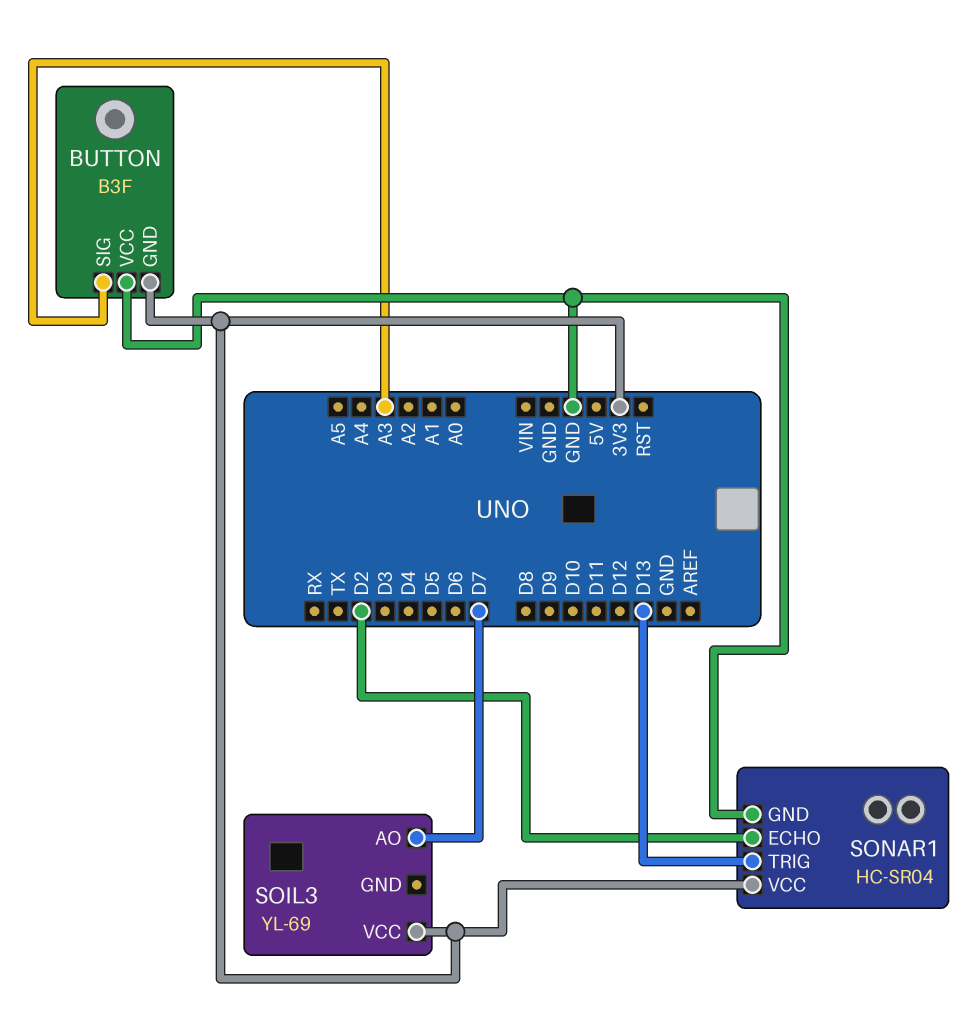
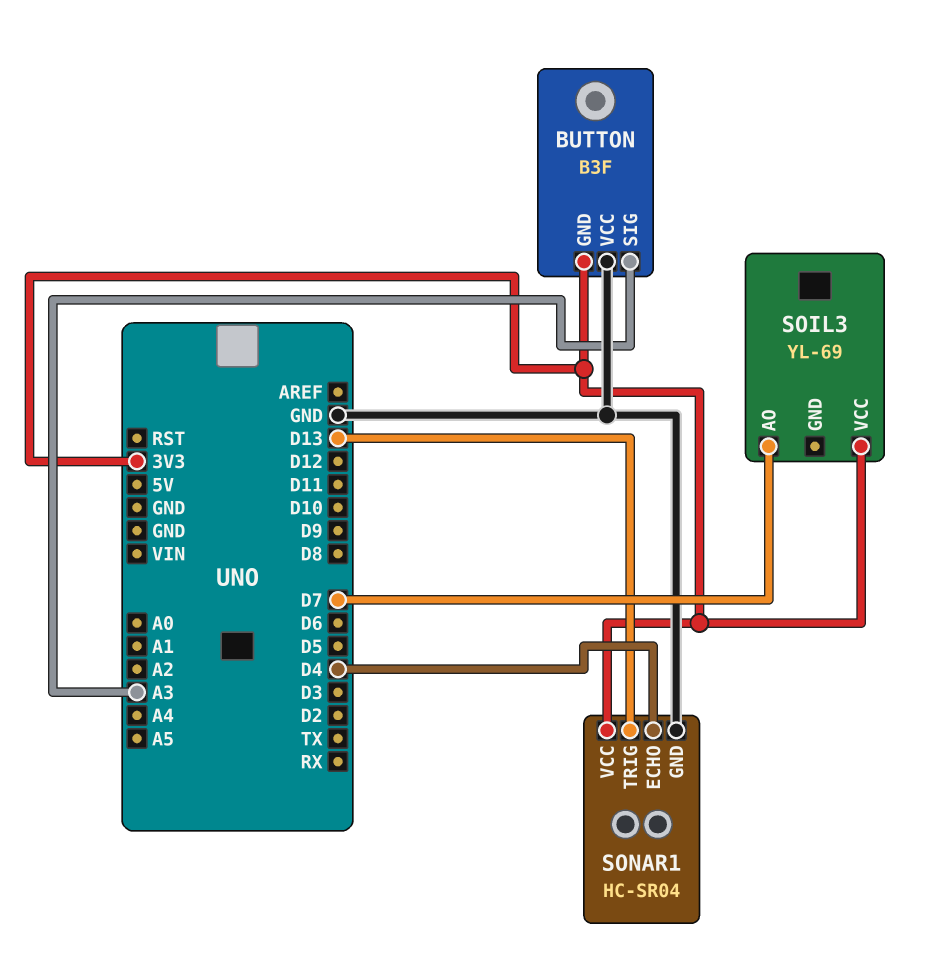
SONAR1 pin ECHO: D2 -> D4

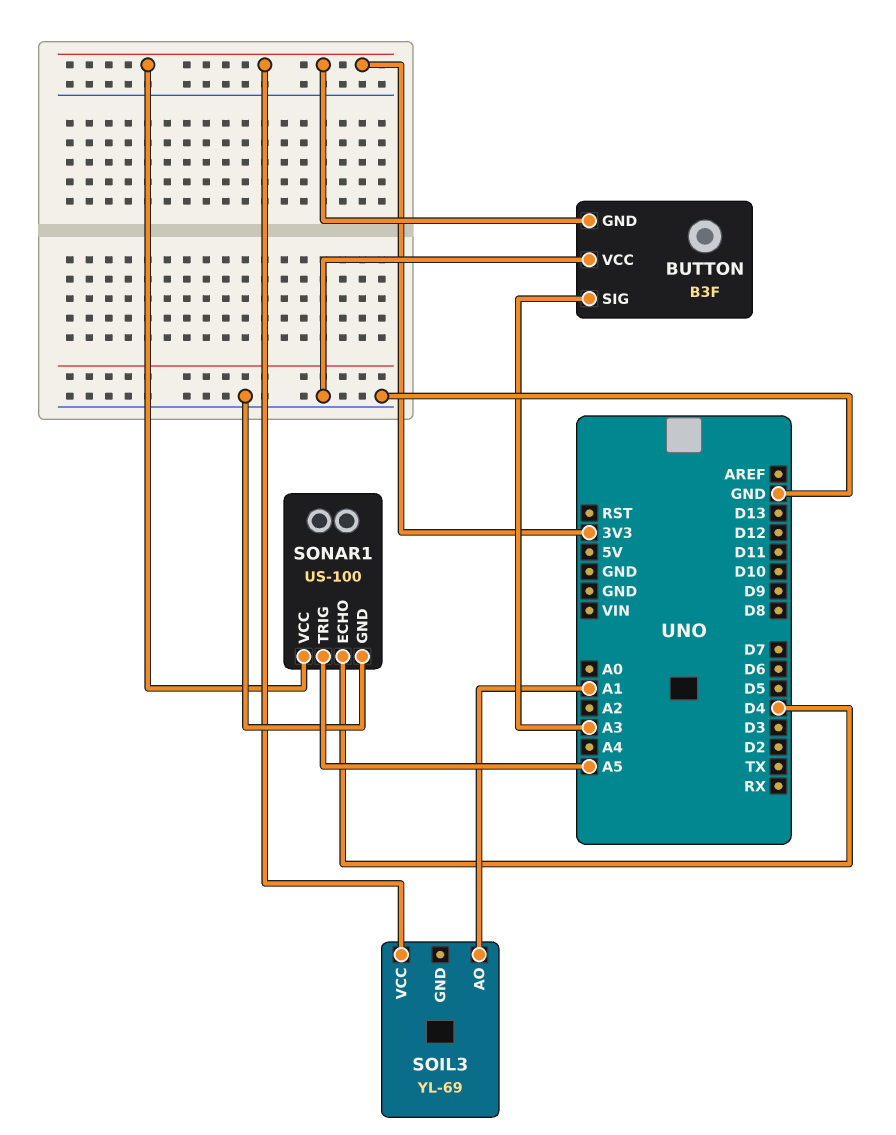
SOIL3 pin AO: D7 -> A1
SONAR1: HC-SR04 -> US-100
SONAR1 pin TRIG: D13 -> A5

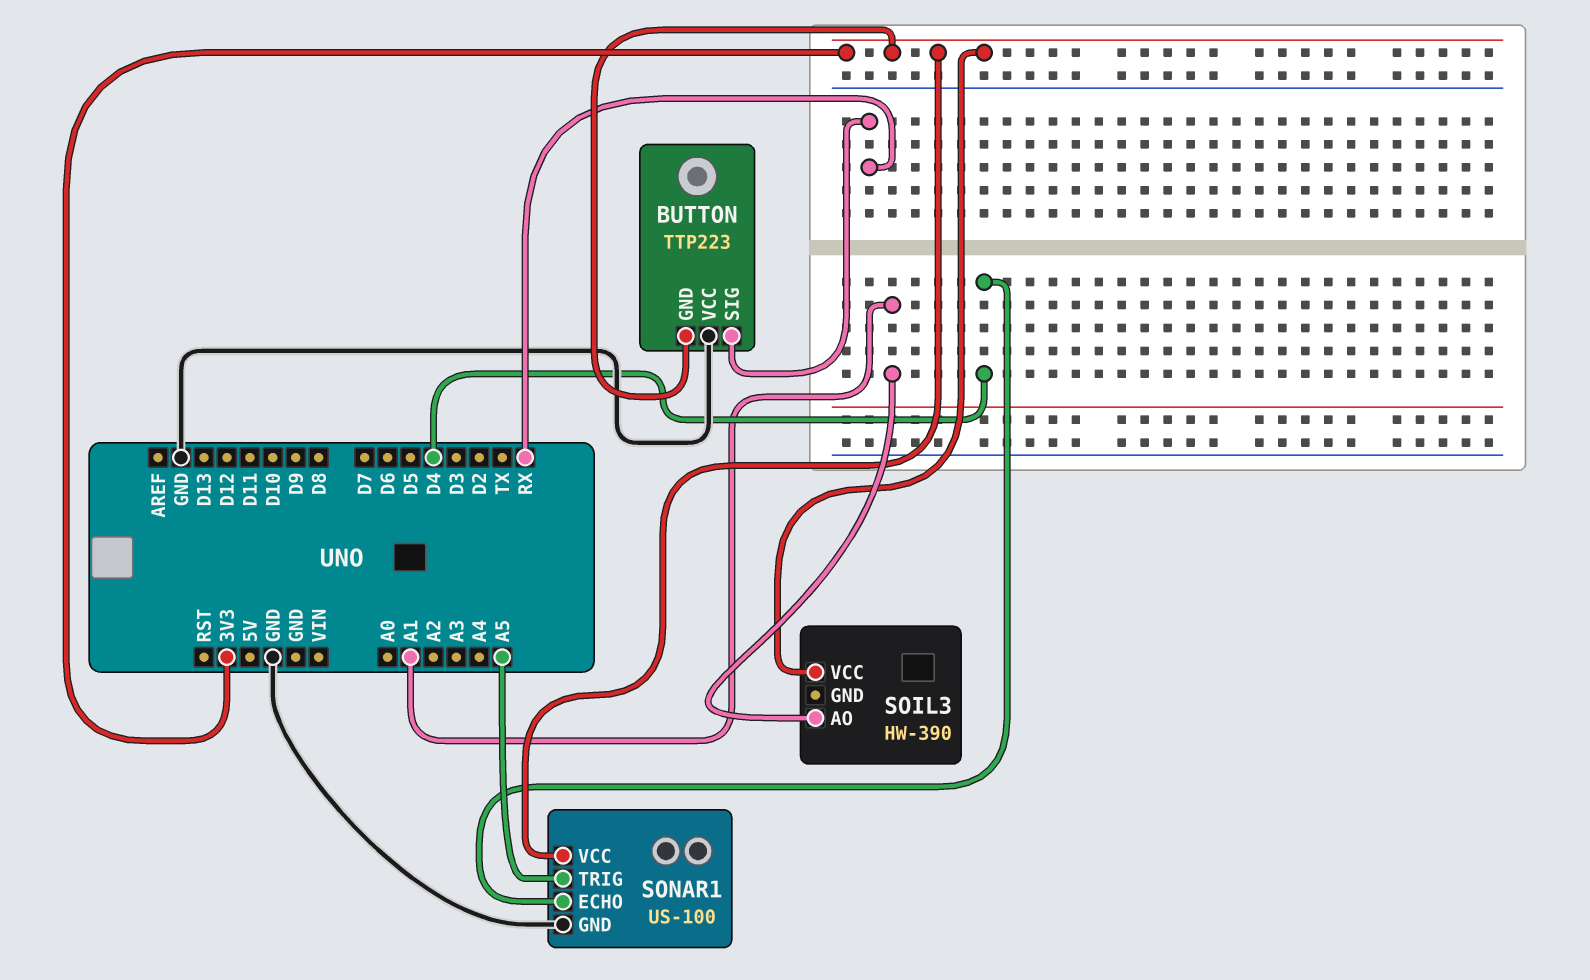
BUTTON: B3F -> TTP223
BUTTON pin SIG: A3 -> RX
SOIL3: YL-69 -> HW-390

